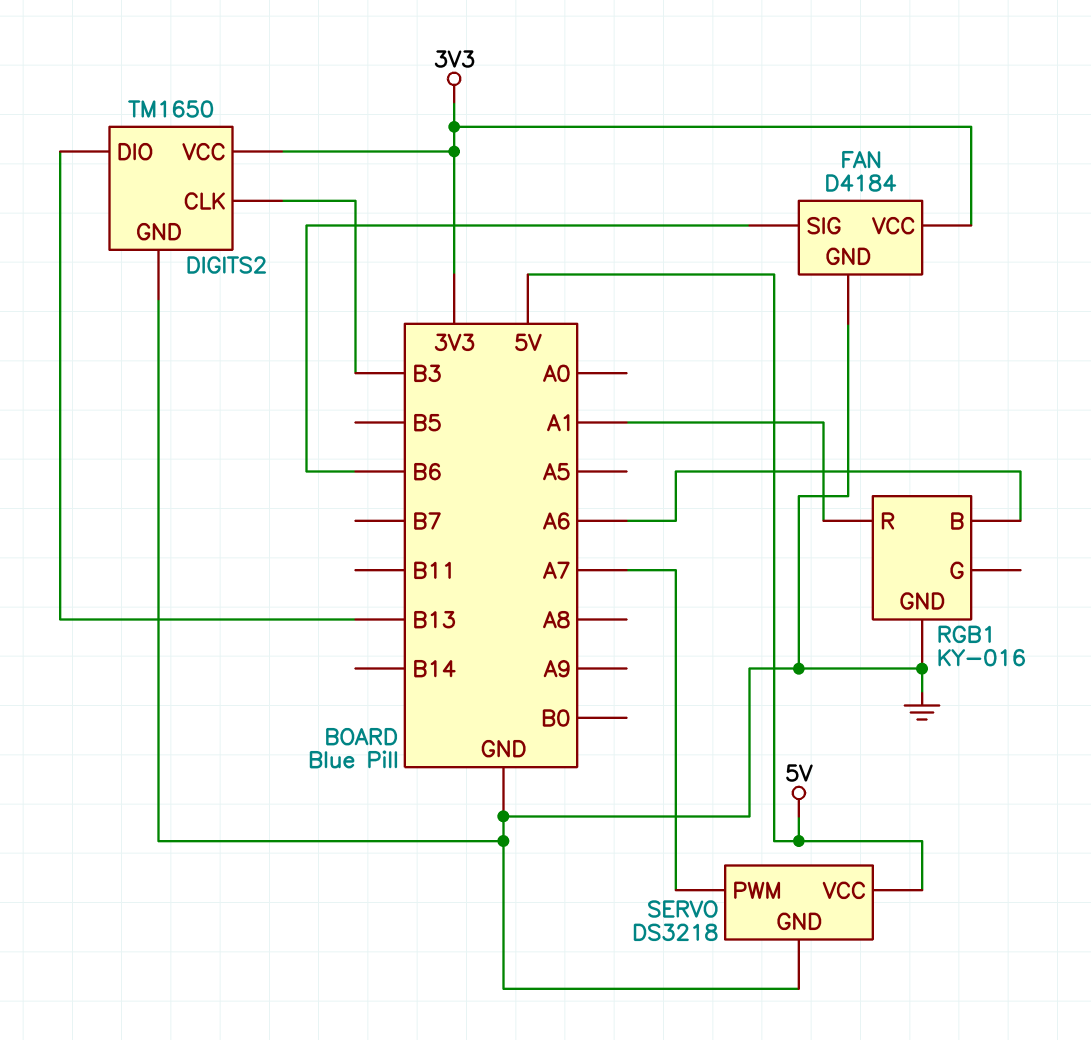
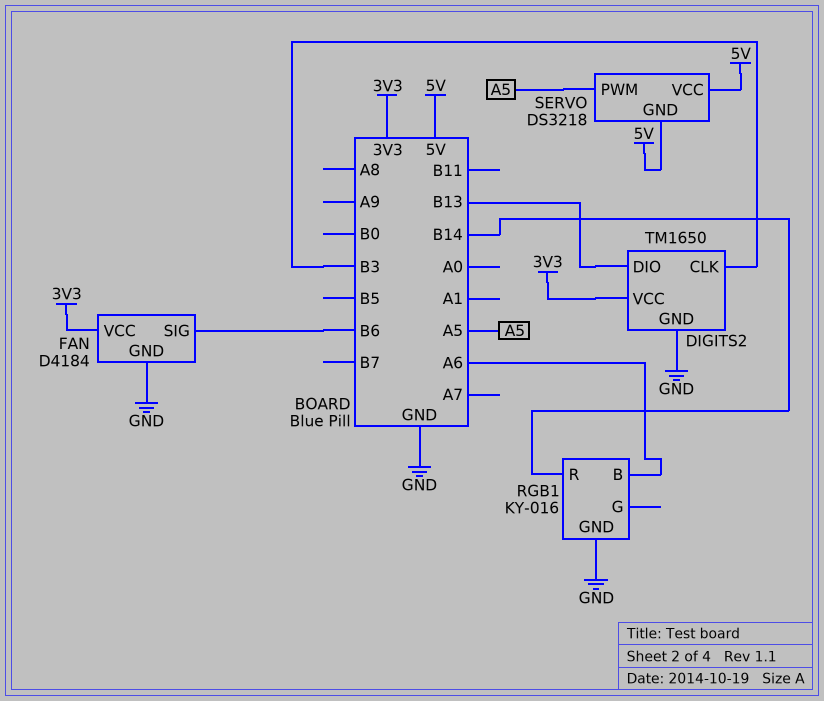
RGB1 pin R: A1 -> B14
SERVO pin GND: GND -> 5V
SERVO pin PWM: A7 -> A5

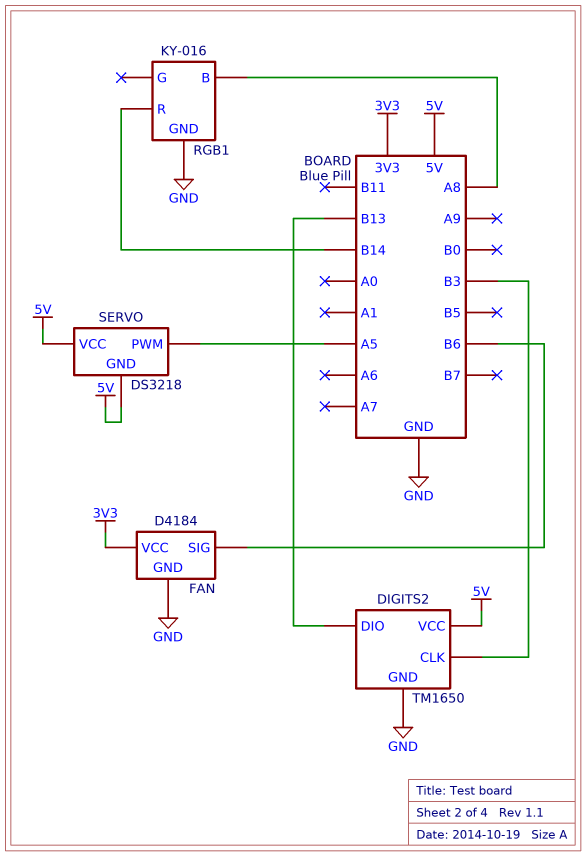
DIGITS2 pin VCC: 3V3 -> 5V
RGB1 pin B: A6 -> A8

